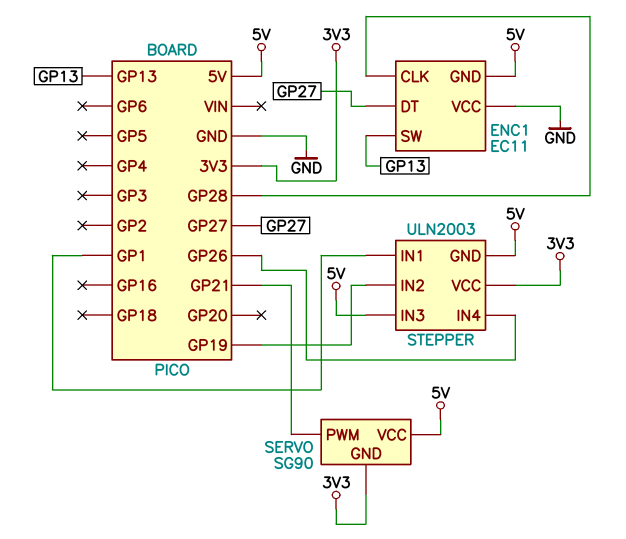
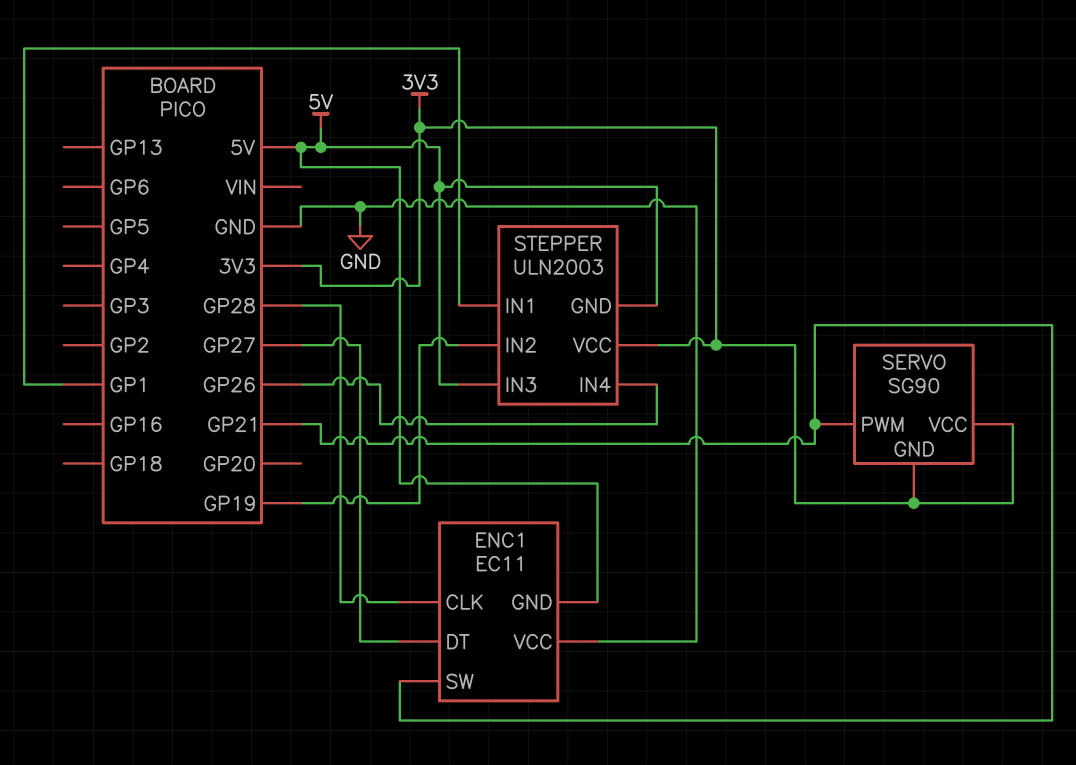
ENC1 pin SW: GP13 -> GP21
SERVO pin VCC: 5V -> 3V3

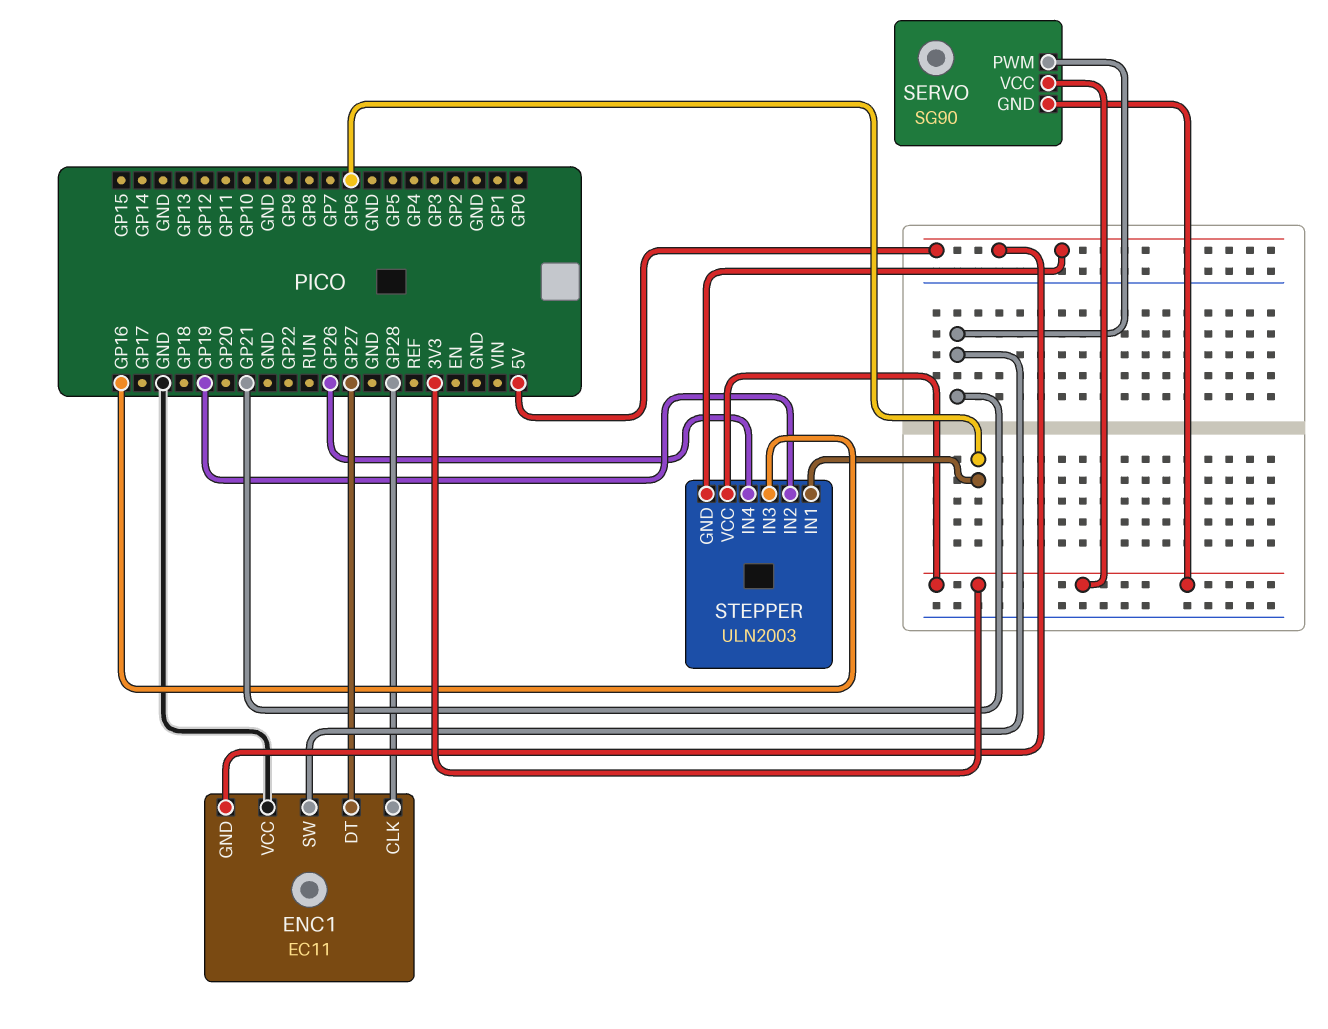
STEPPER pin IN1: GP1 -> GP6
STEPPER pin IN3: 5V -> GP16

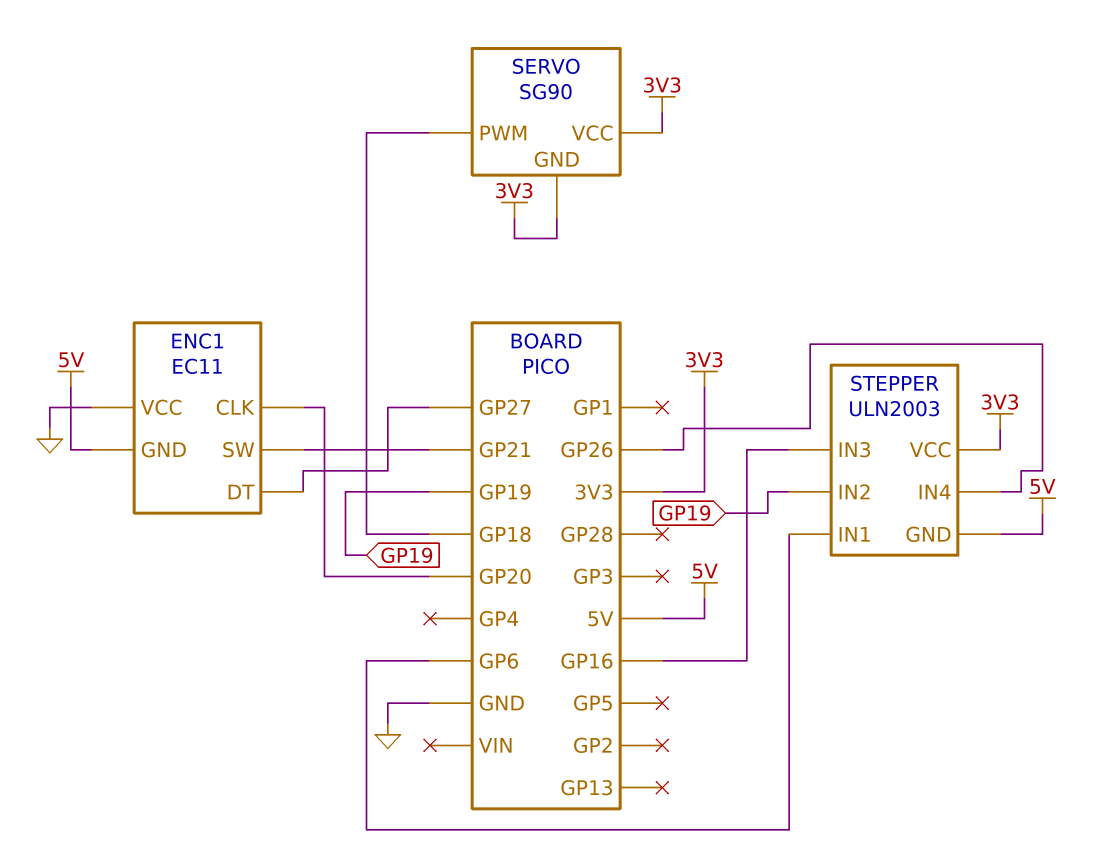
ENC1 pin CLK: GP28 -> GP20
SERVO pin PWM: GP21 -> GP18

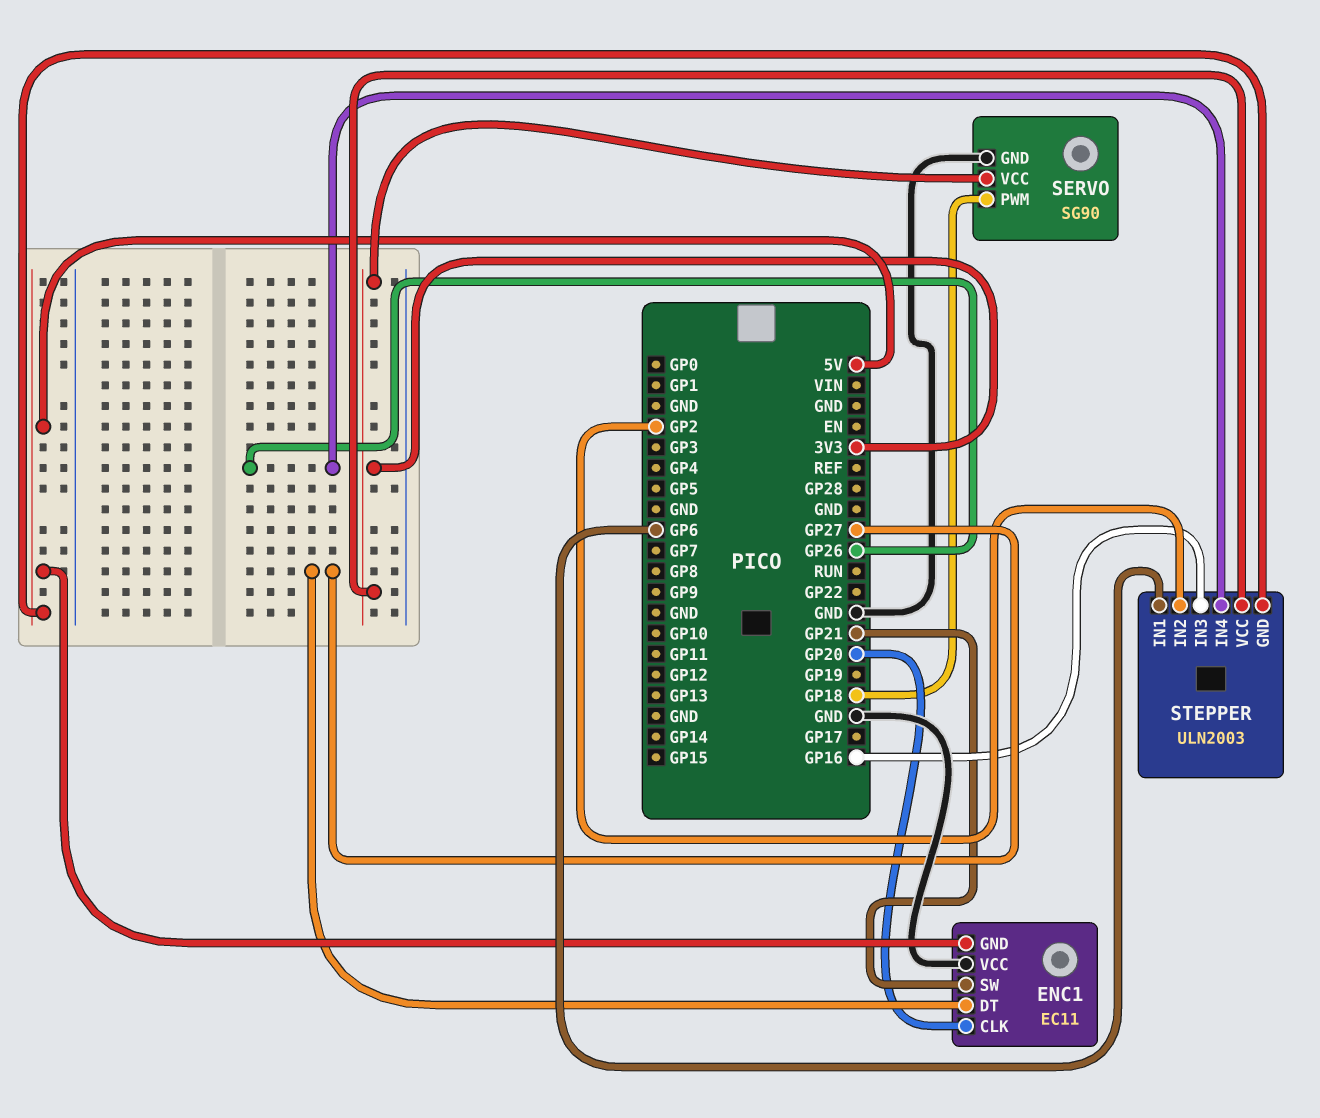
SERVO pin GND: 3V3 -> GND
STEPPER pin IN2: GP19 -> GP2

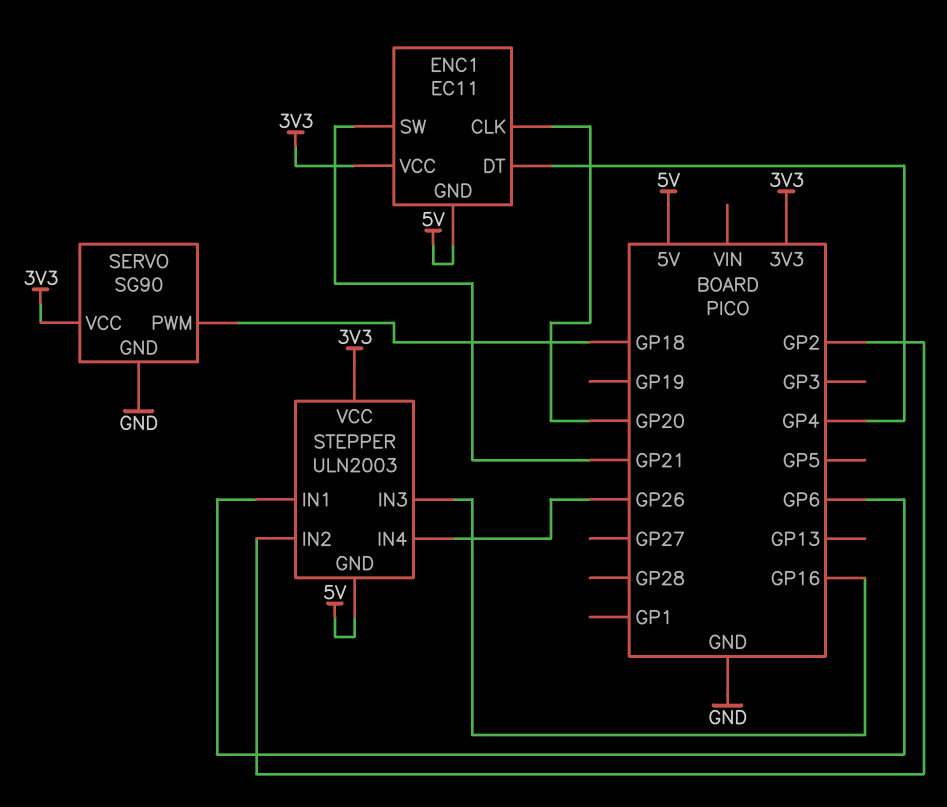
ENC1 pin DT: GP27 -> GP4
ENC1 pin VCC: GND -> 3V3

